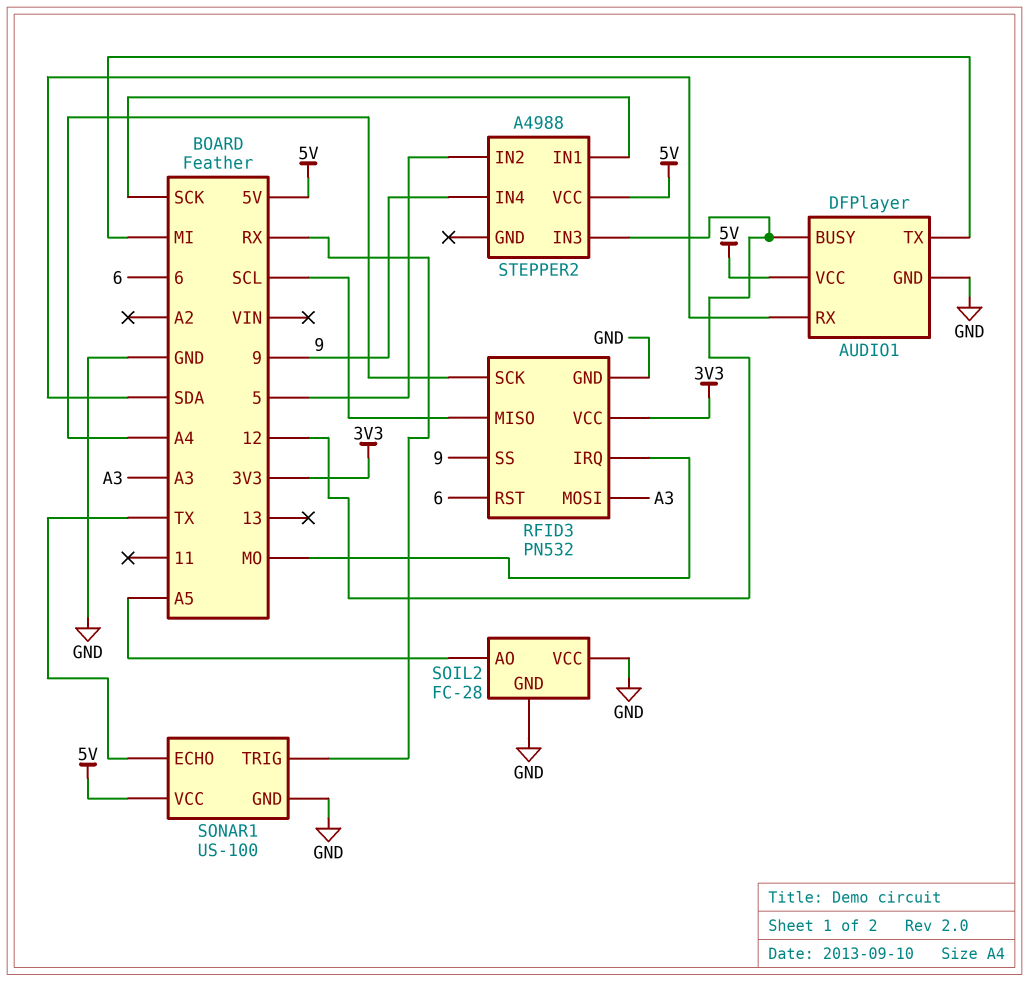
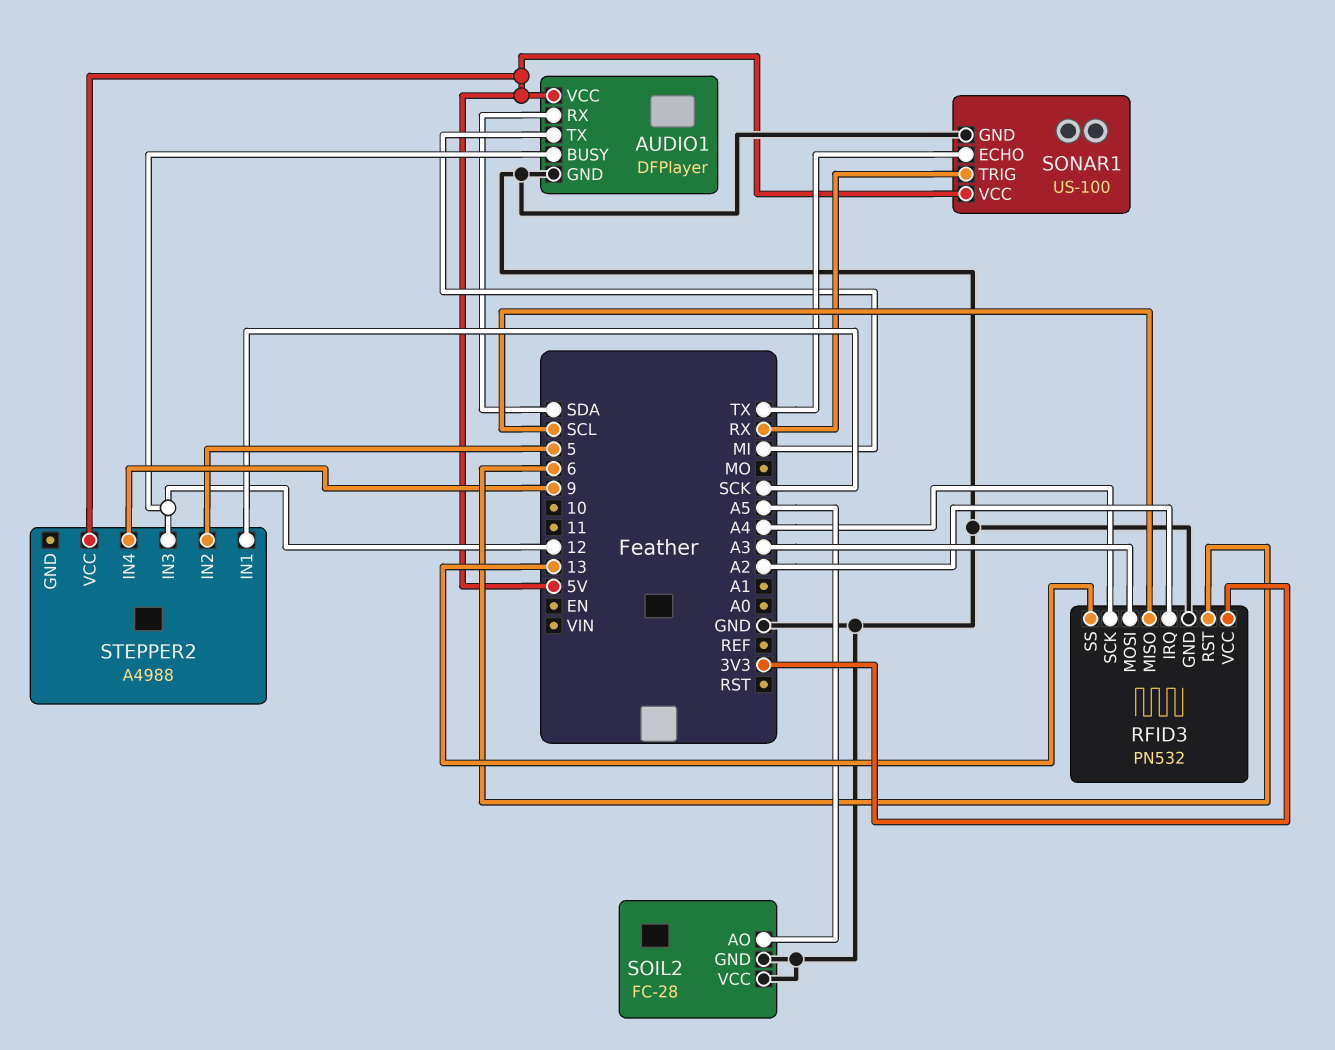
RFID3 pin IRQ: MO -> A2
RFID3 pin SS: 9 -> 13

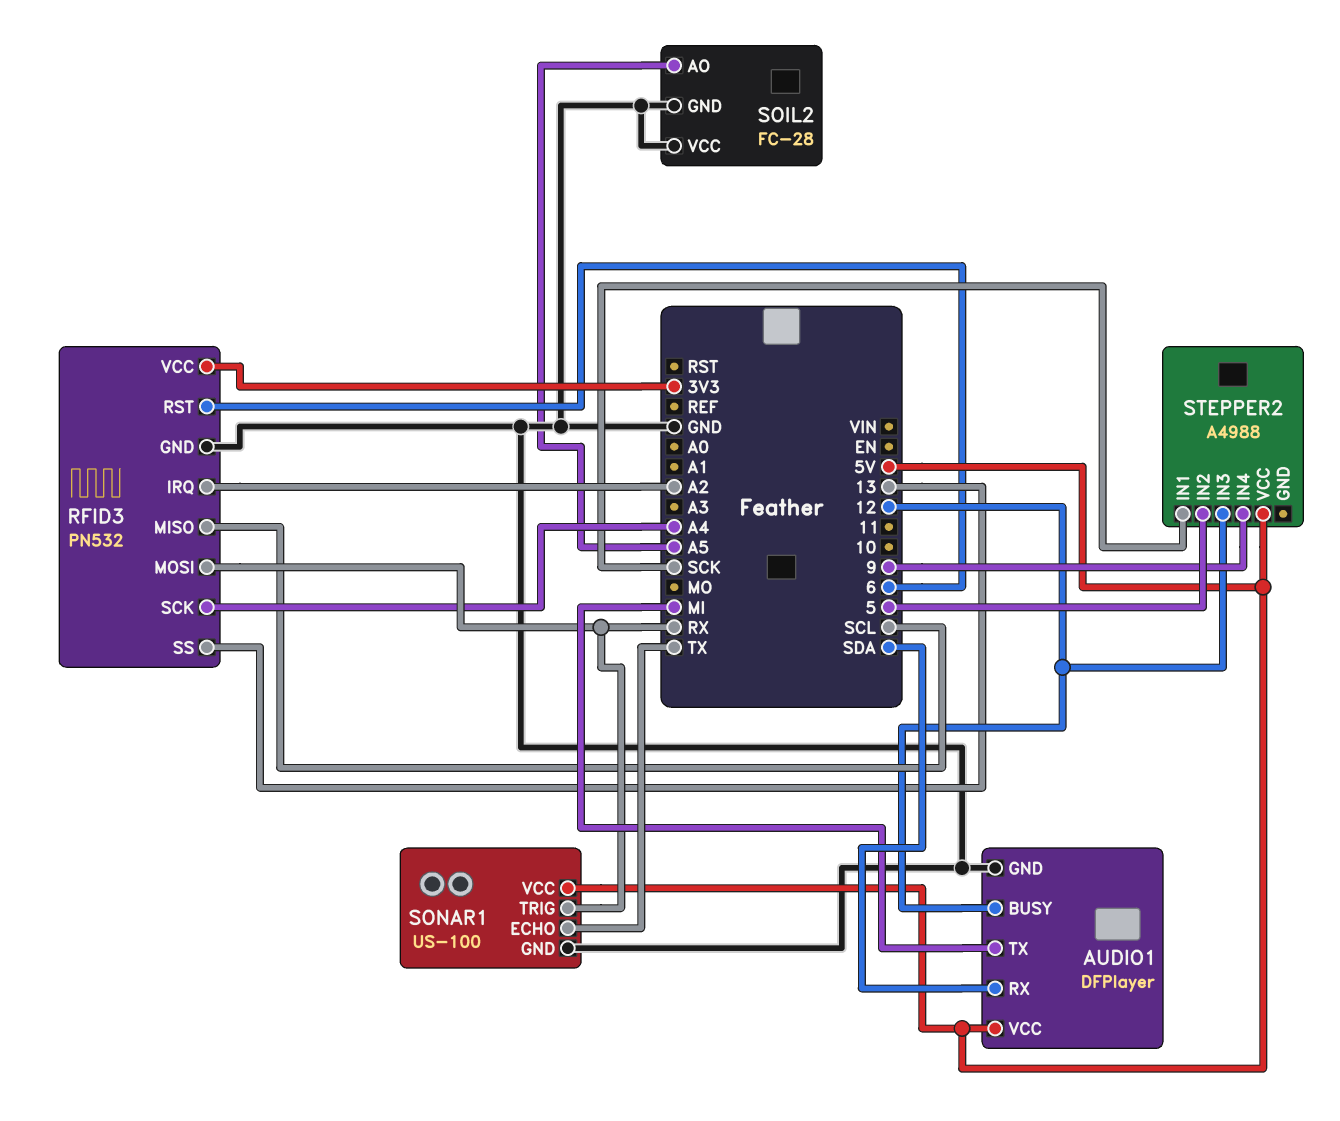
RFID3 pin MOSI: A3 -> RX

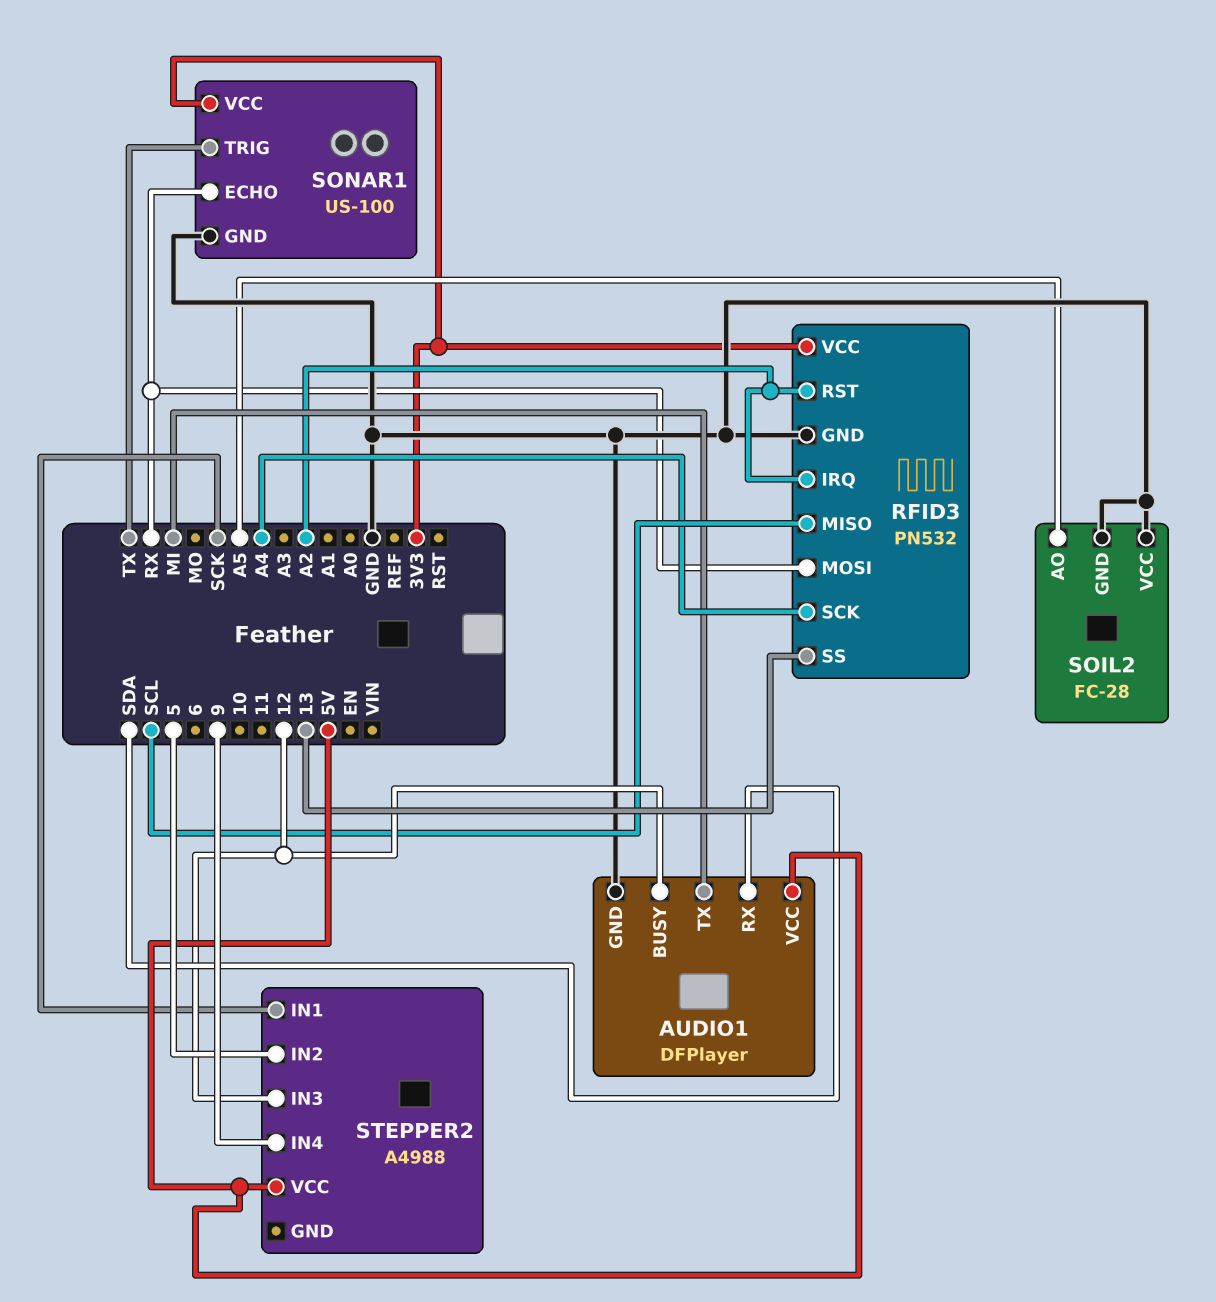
RFID3 pin RST: 6 -> A2
SONAR1 pin ECHO: TX -> RX
SONAR1 pin TRIG: RX -> TX
SONAR1 pin VCC: 5V -> 3V3

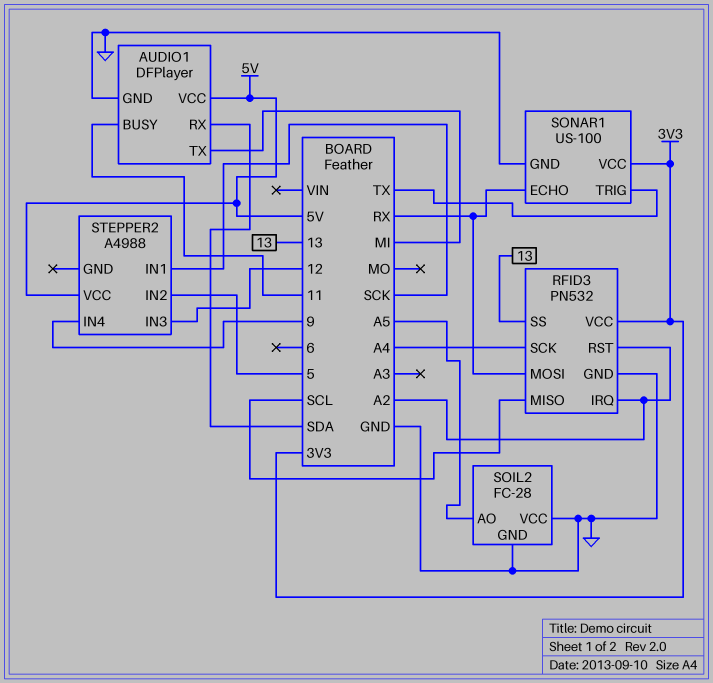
AUDIO1 pin BUSY: 12 -> 11

